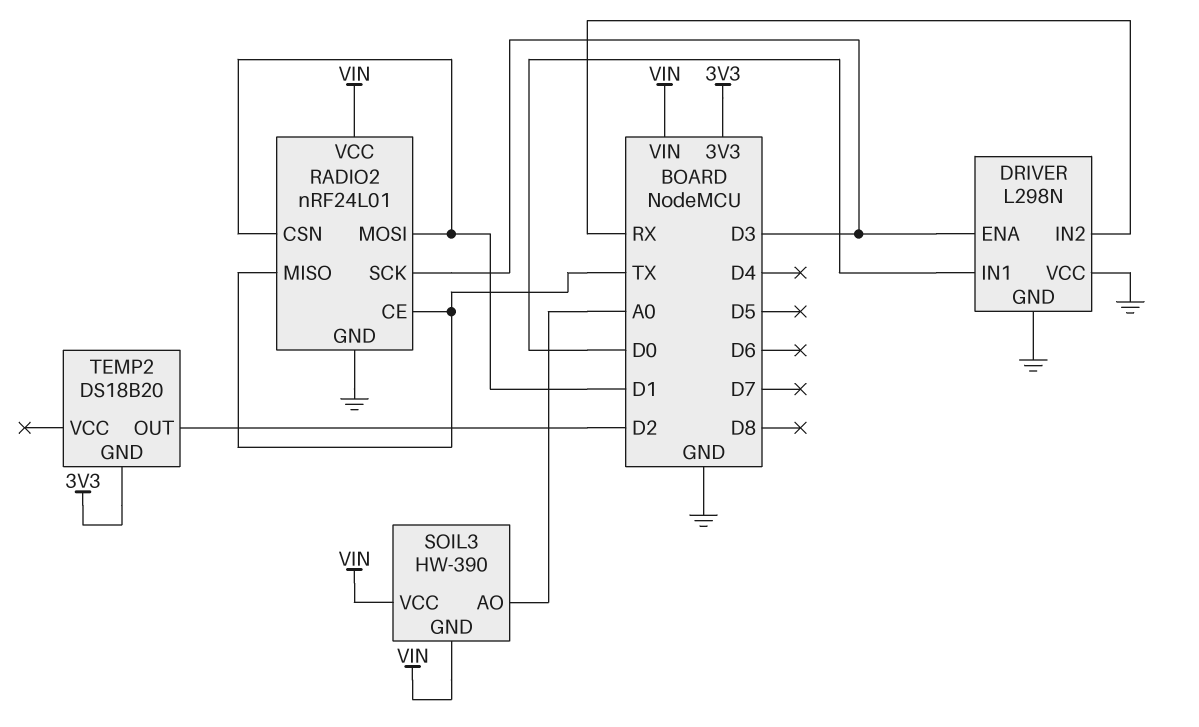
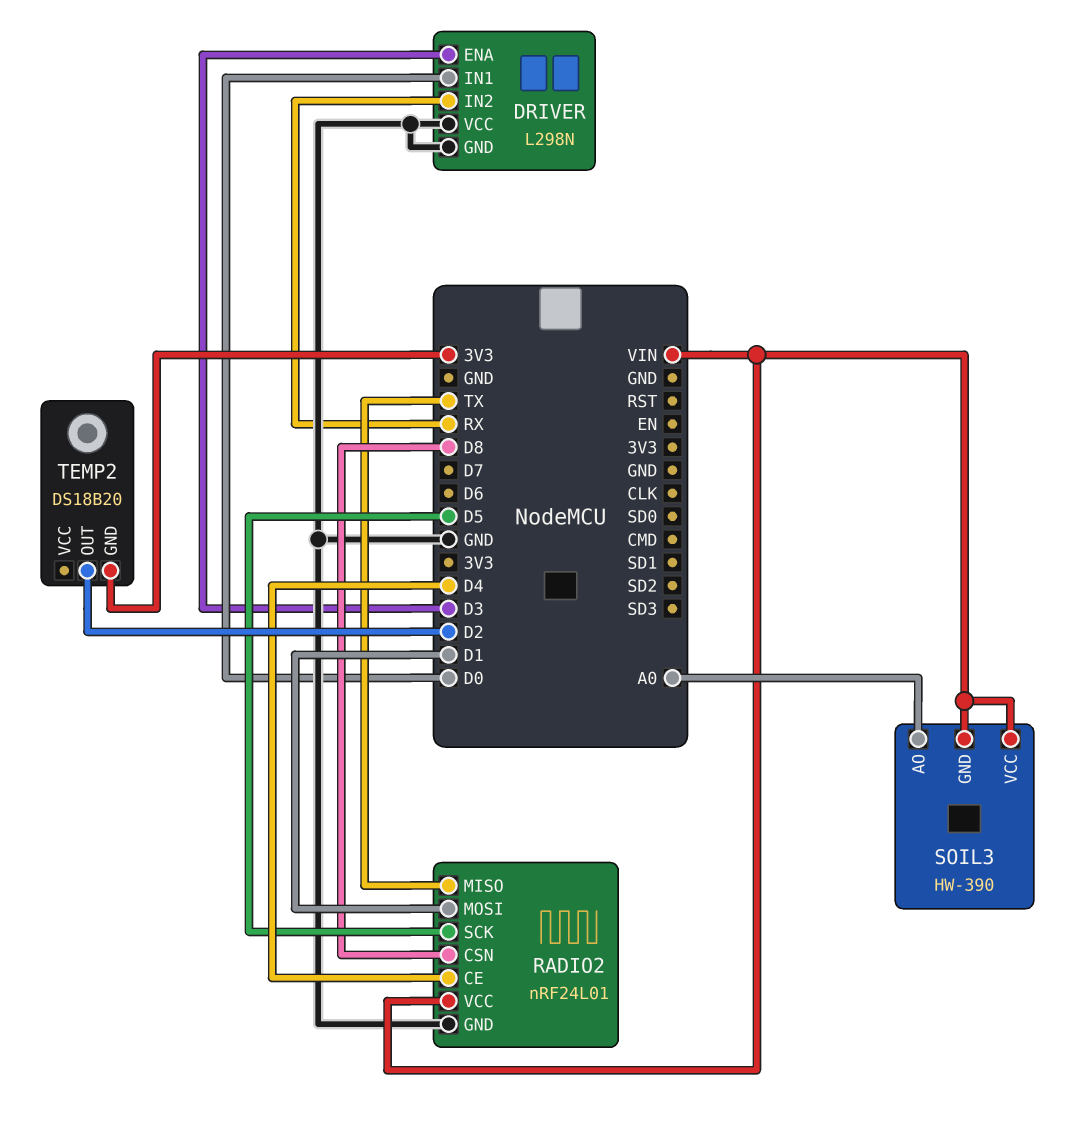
RADIO2 pin CE: TX -> D4
RADIO2 pin CSN: D1 -> D8
RADIO2 pin SCK: D3 -> D5

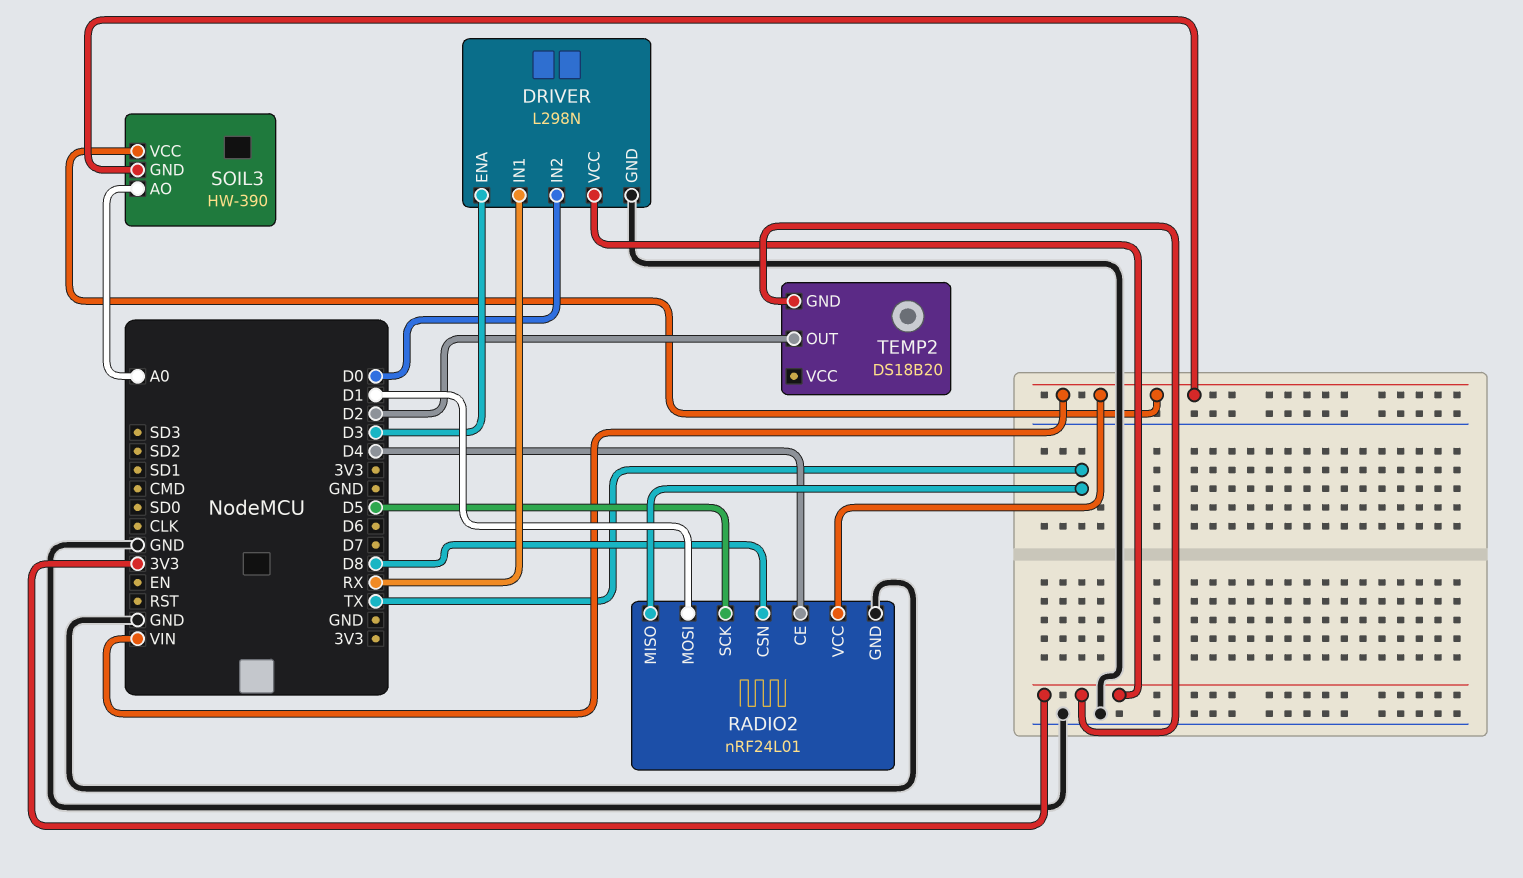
DRIVER pin IN1: D0 -> RX
DRIVER pin IN2: RX -> D0
DRIVER pin VCC: GND -> 3V3

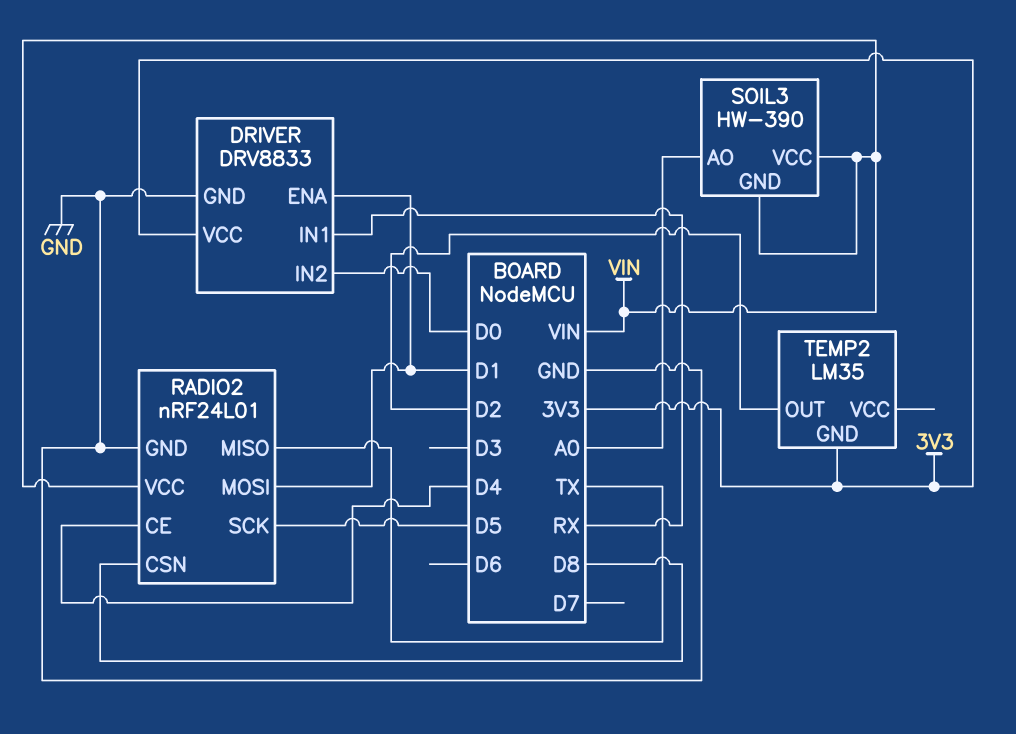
DRIVER: L298N -> DRV8833
DRIVER pin ENA: D3 -> D1
TEMP2: DS18B20 -> LM35

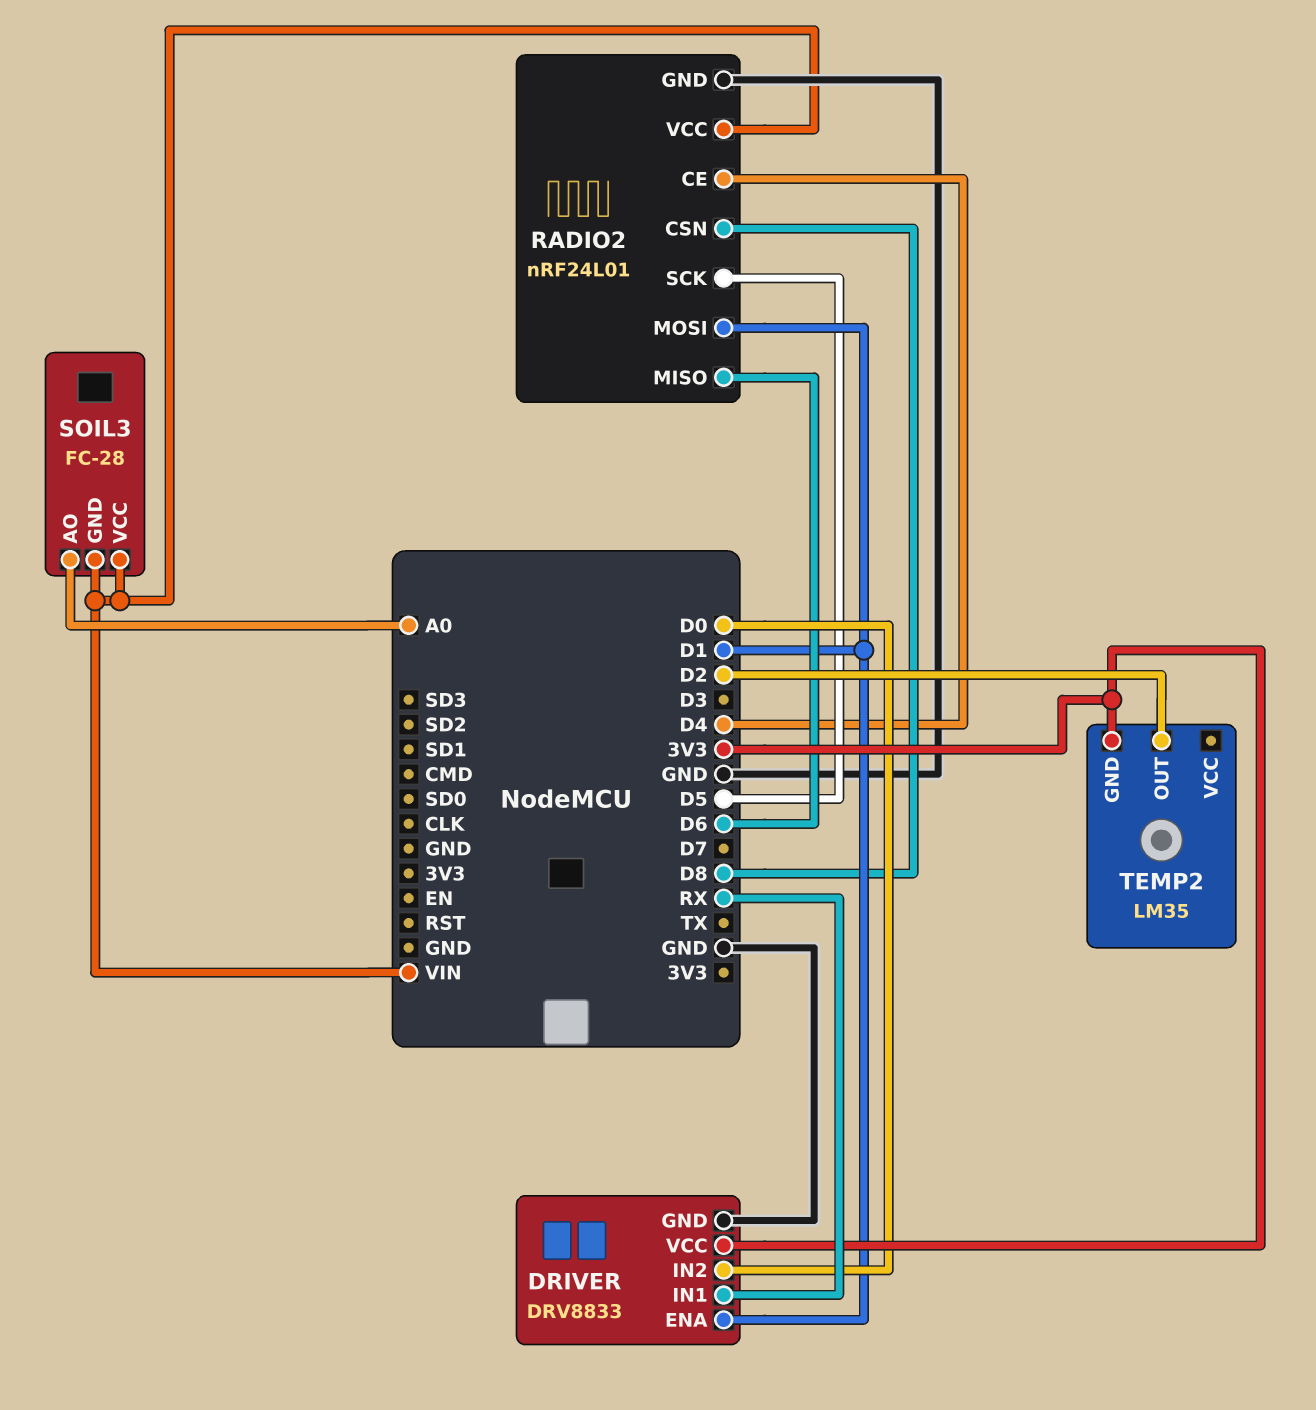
RADIO2 pin MISO: TX -> D6
SOIL3: HW-390 -> FC-28

